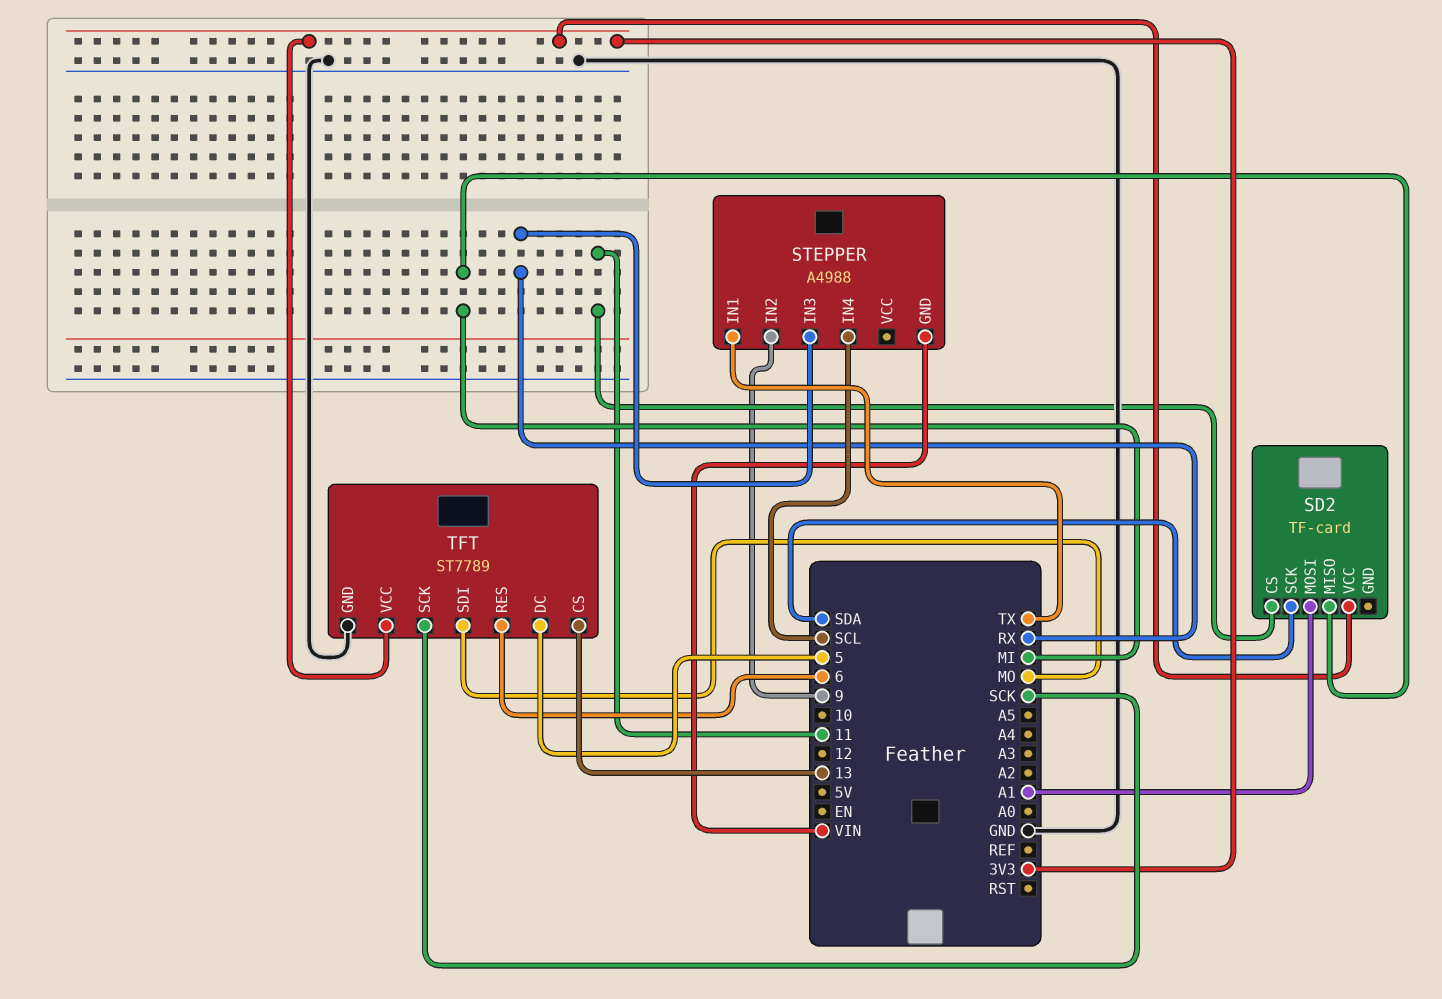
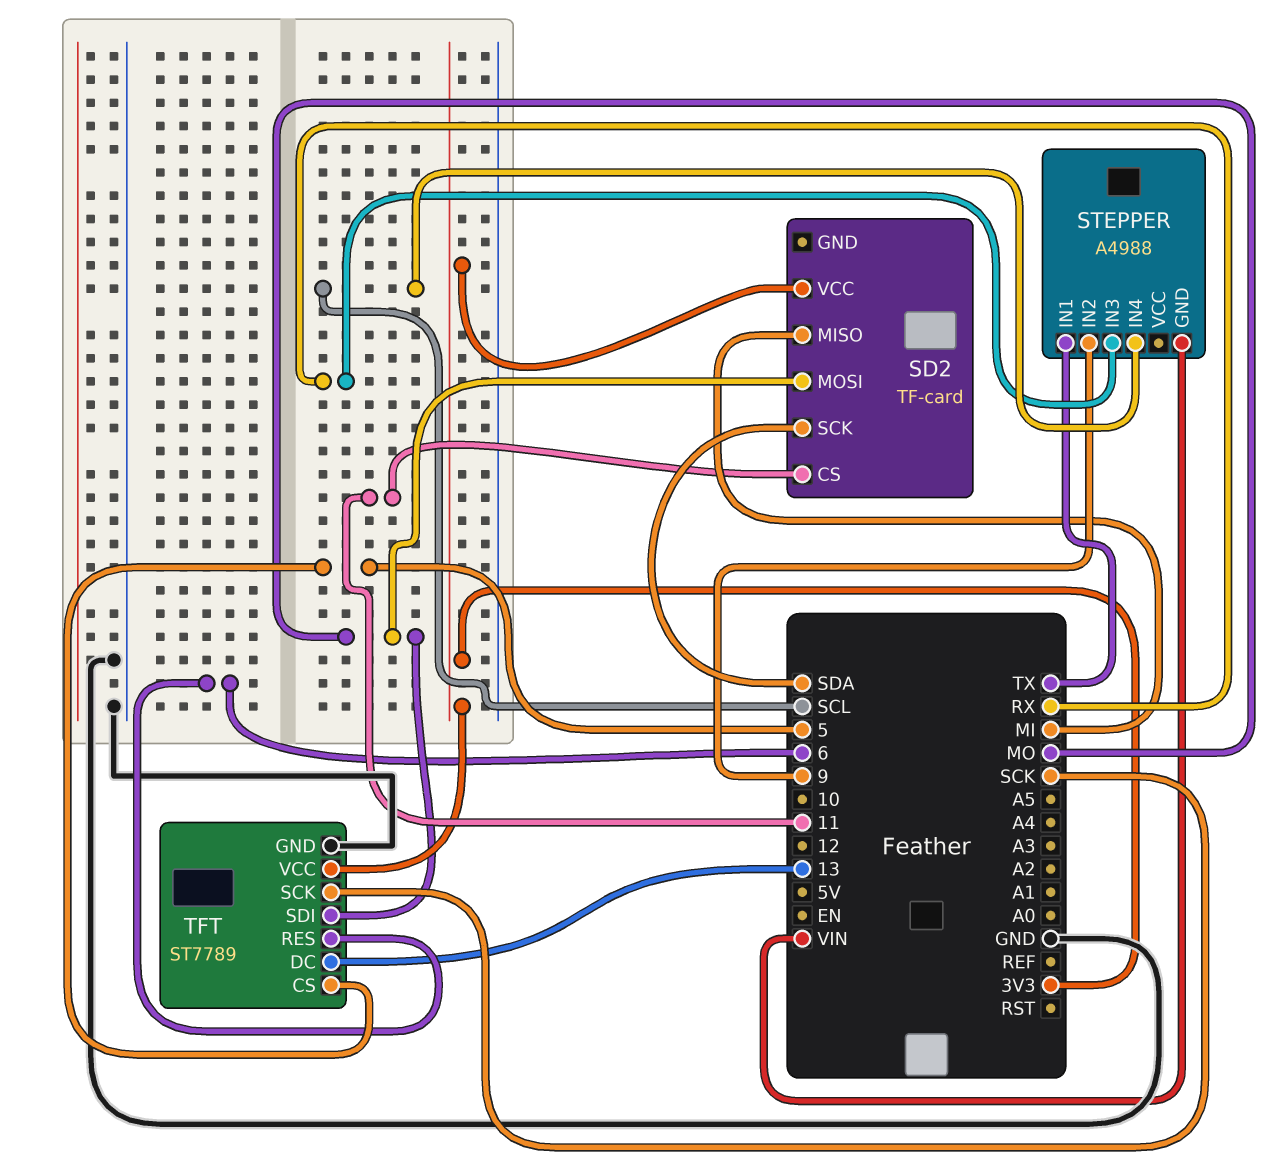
SD2 pin MOSI: A1 -> MO
TFT pin CS: 13 -> 5
TFT pin DC: 5 -> 13

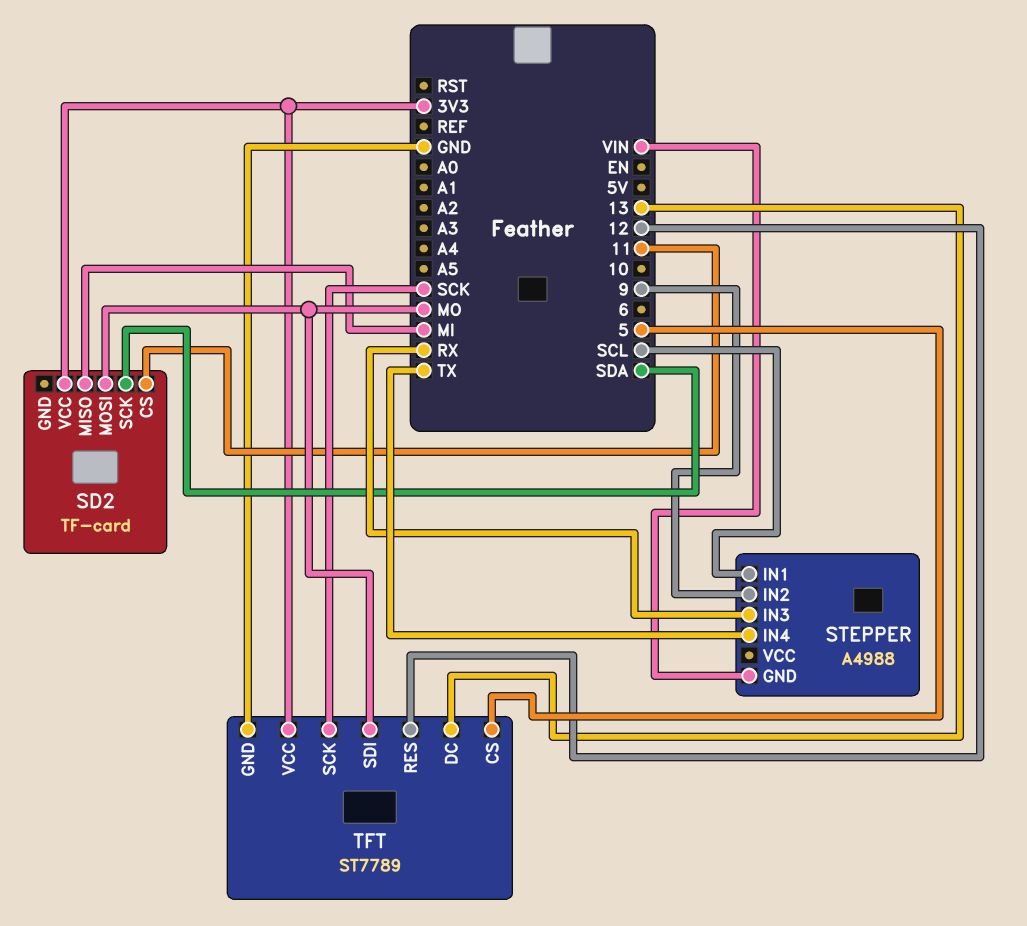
STEPPER pin IN1: TX -> SCL
STEPPER pin IN4: SCL -> TX
TFT pin RES: 6 -> 12

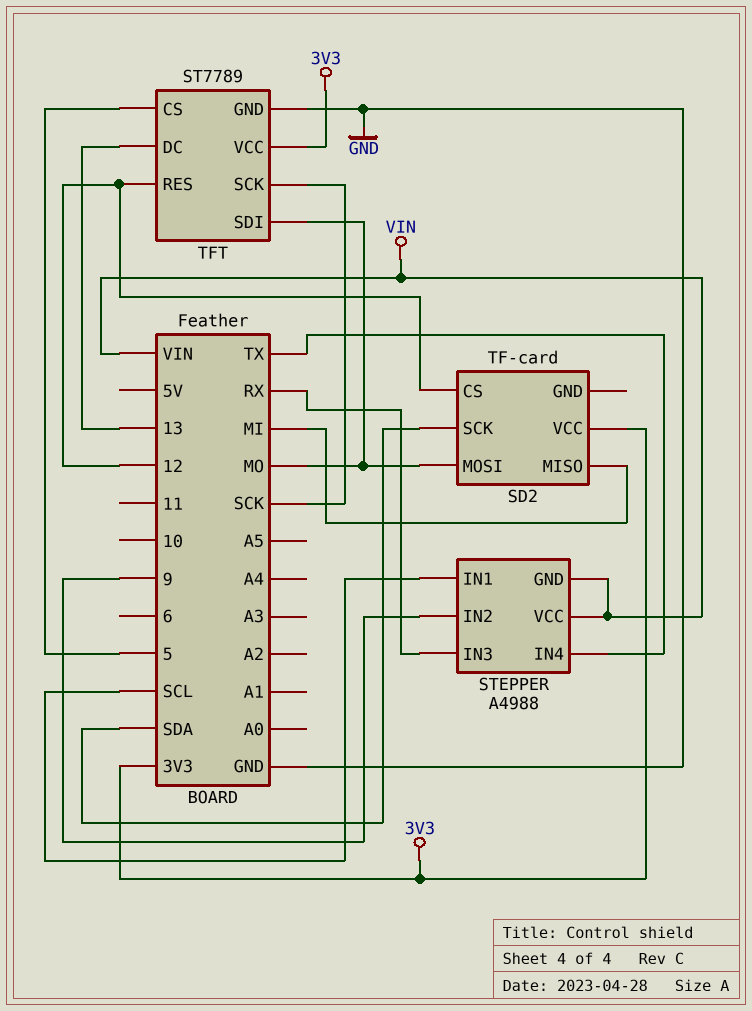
SD2 pin CS: 11 -> 12
STEPPER pin VCC: none -> VIN

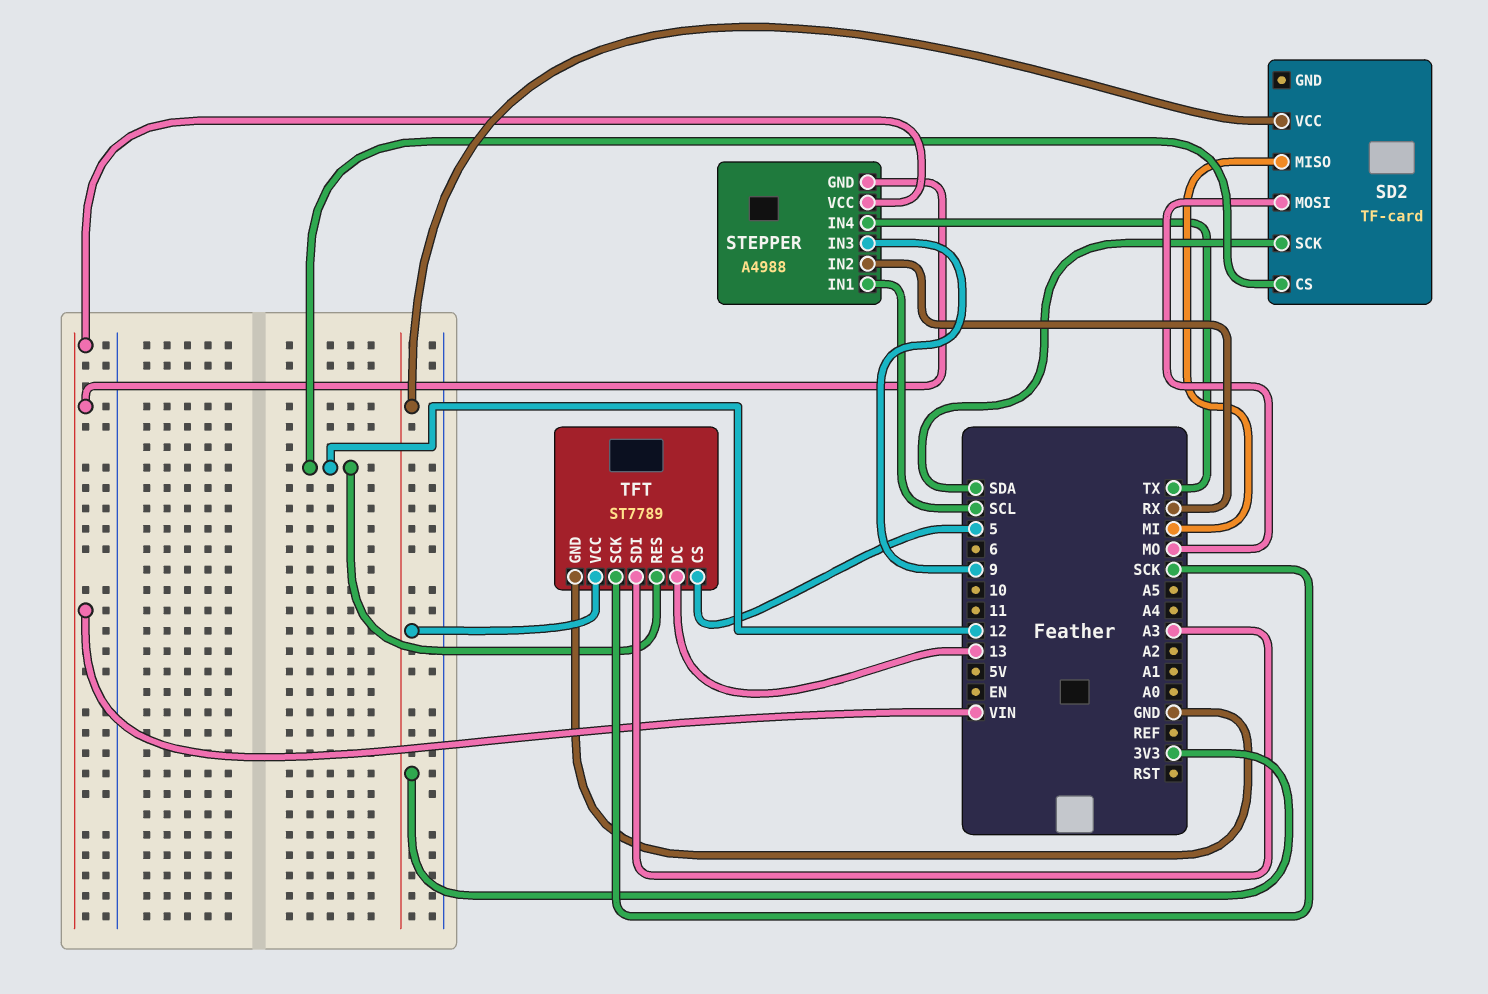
STEPPER pin IN2: 9 -> RX
STEPPER pin IN3: RX -> 9
TFT pin SDI: MO -> A3

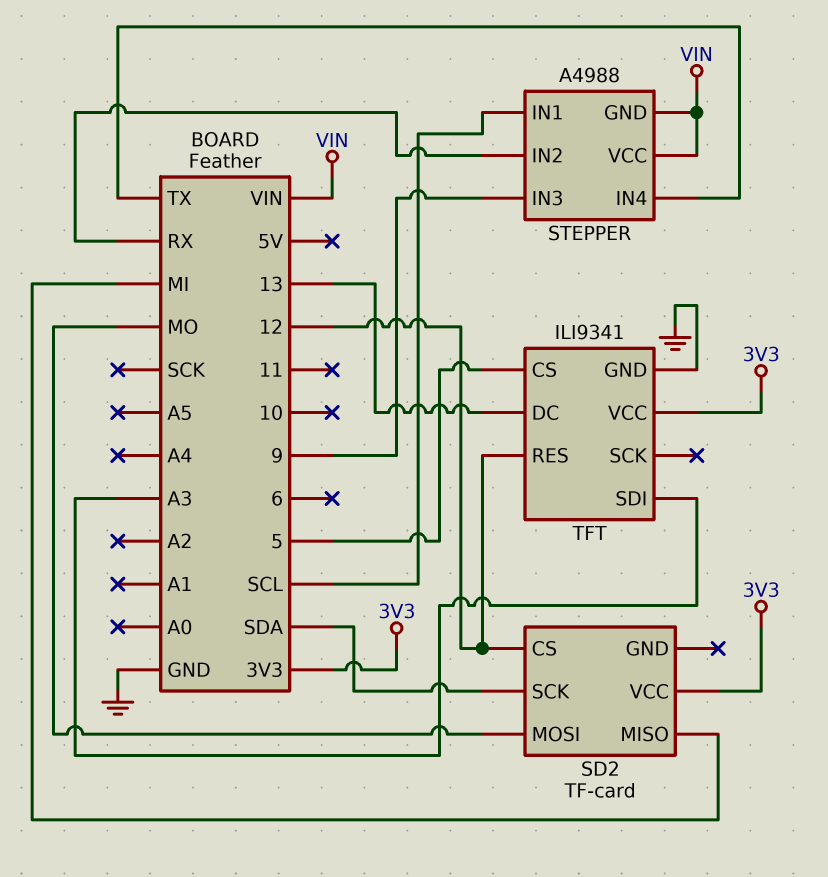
TFT: ST7789 -> ILI9341
TFT pin SCK: SCK -> none

